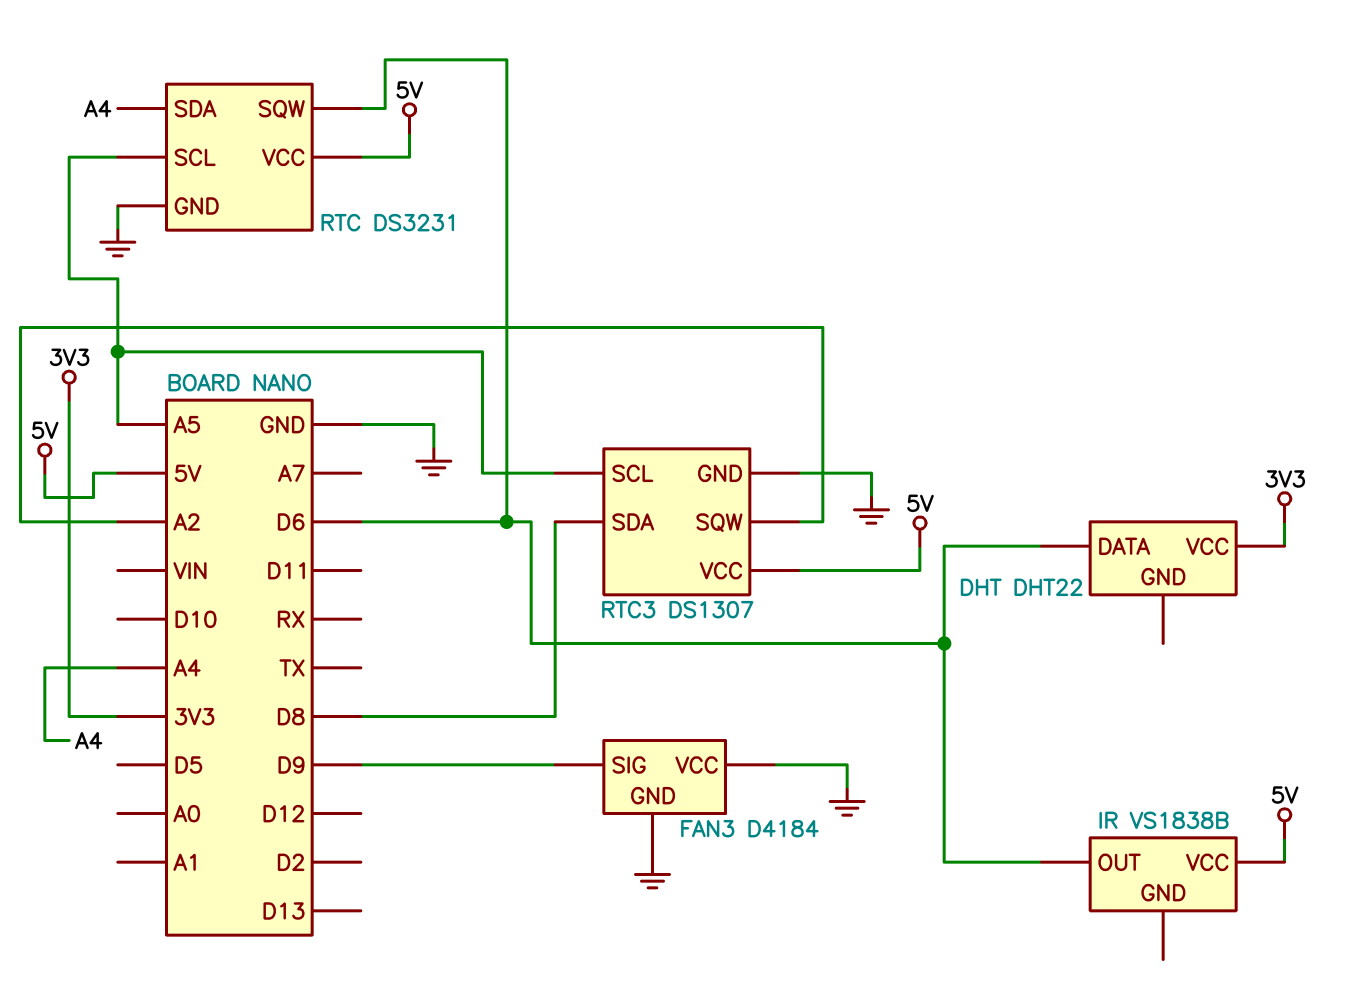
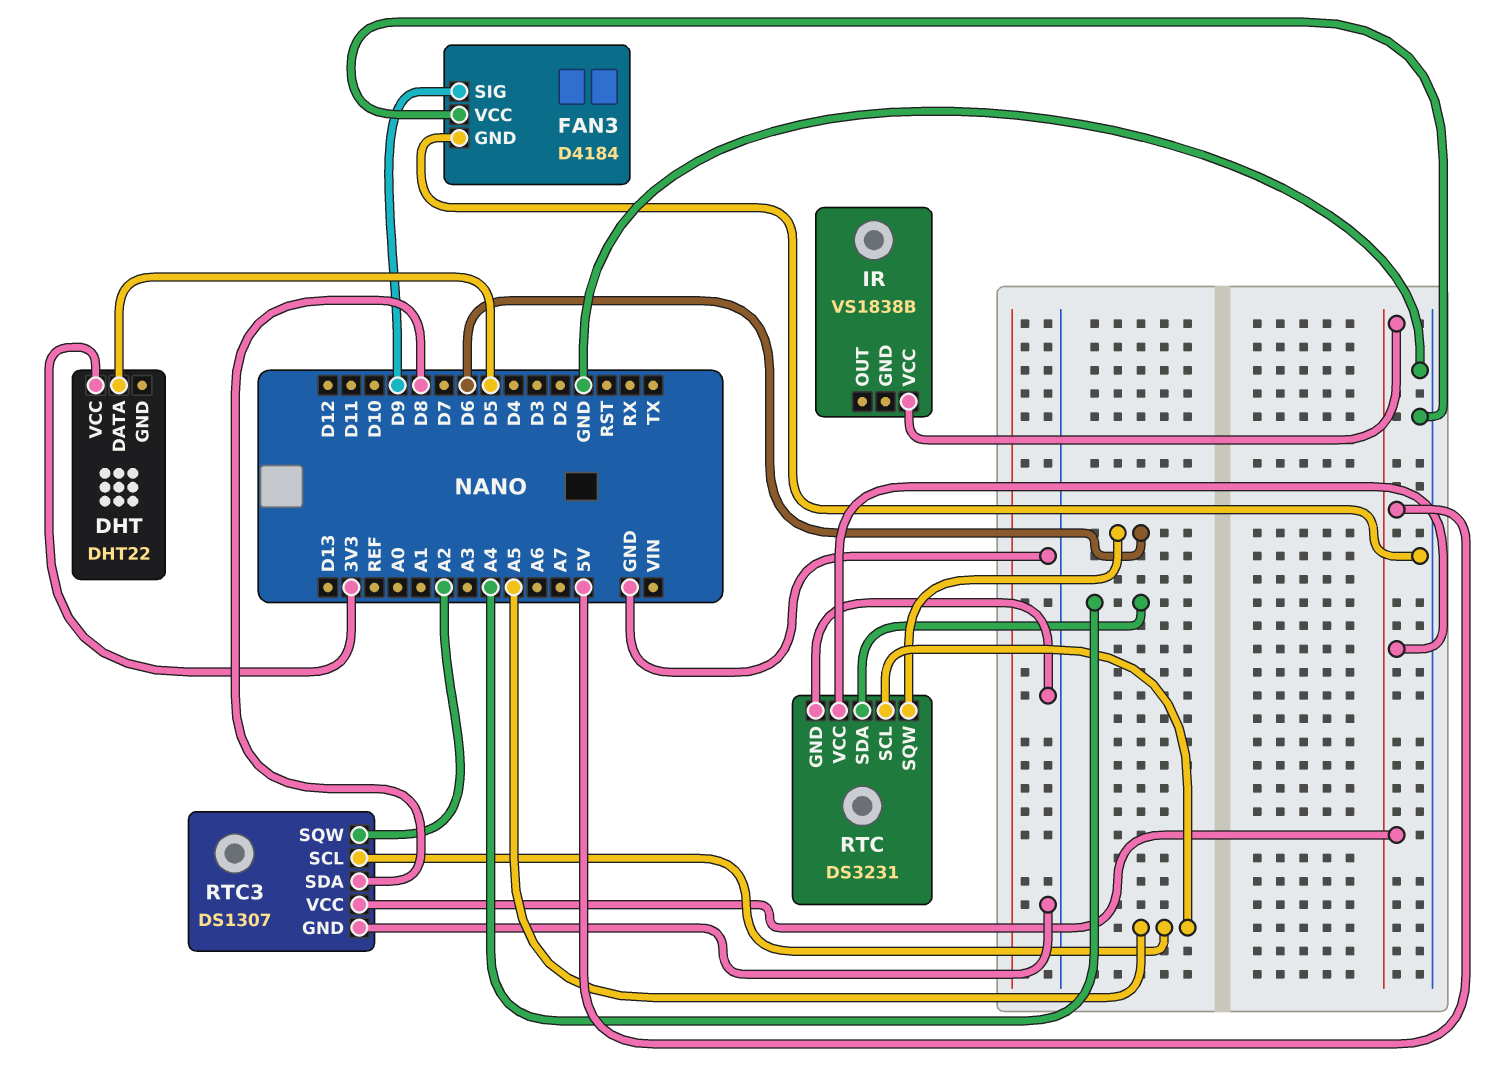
DHT pin DATA: D6 -> D5
IR pin OUT: D6 -> none

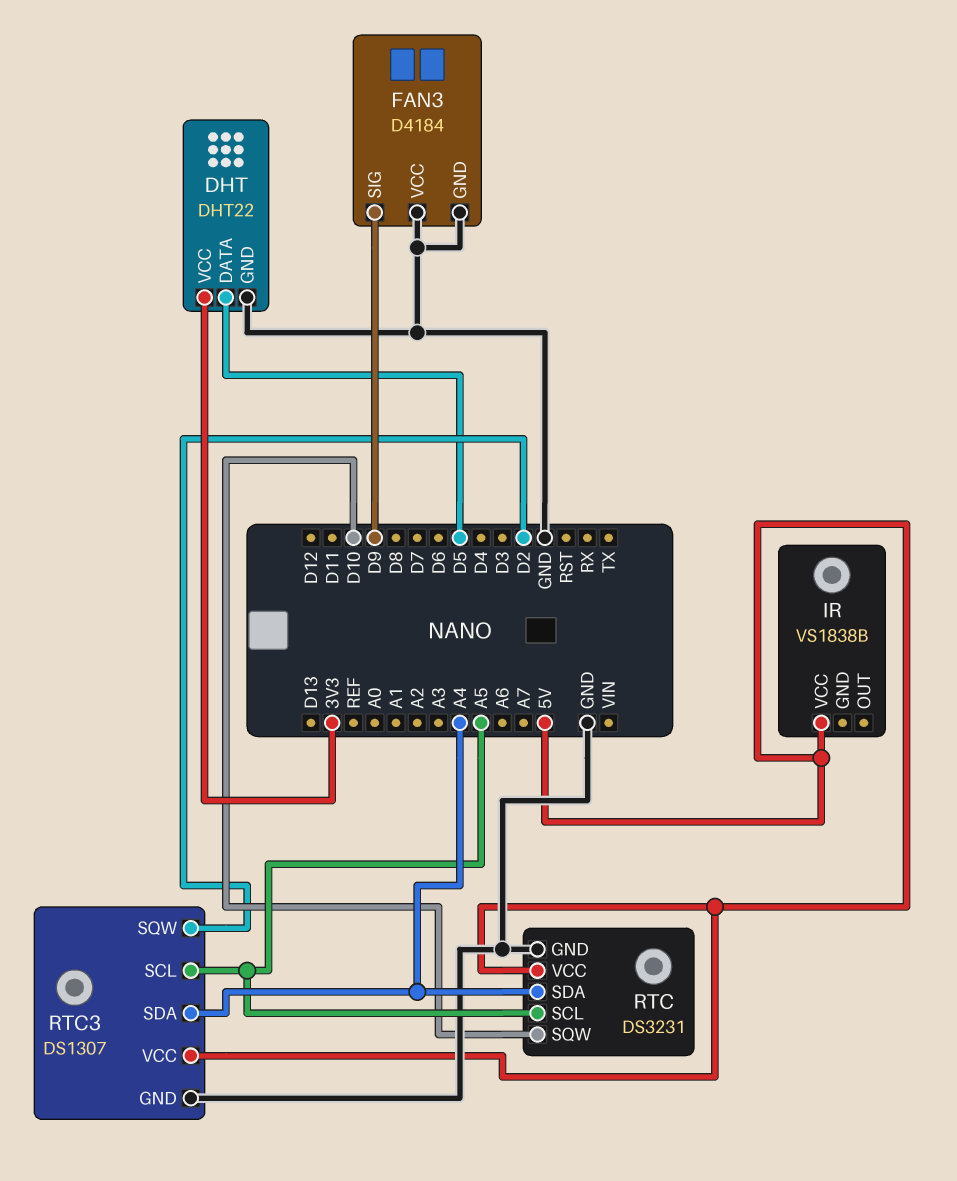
DHT pin GND: none -> GND
RTC pin SQW: D6 -> D10
RTC3 pin SDA: D8 -> A4
RTC3 pin SQW: A2 -> D2

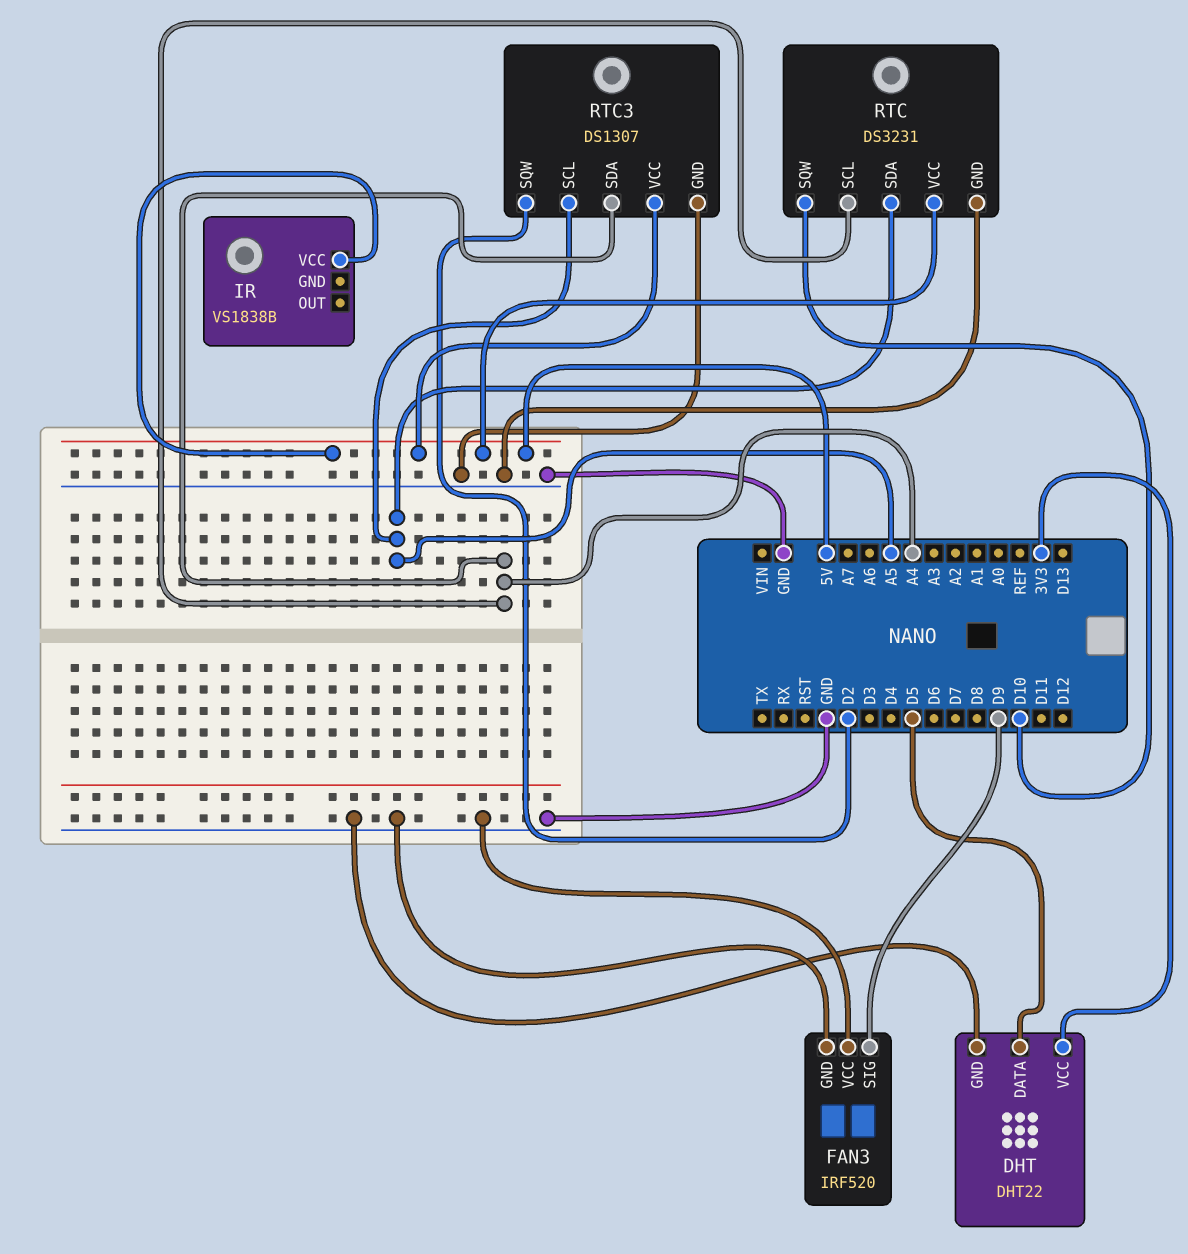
FAN3: D4184 -> IRF520
RTC pin SCL: A5 -> A4
RTC pin SDA: A4 -> A5

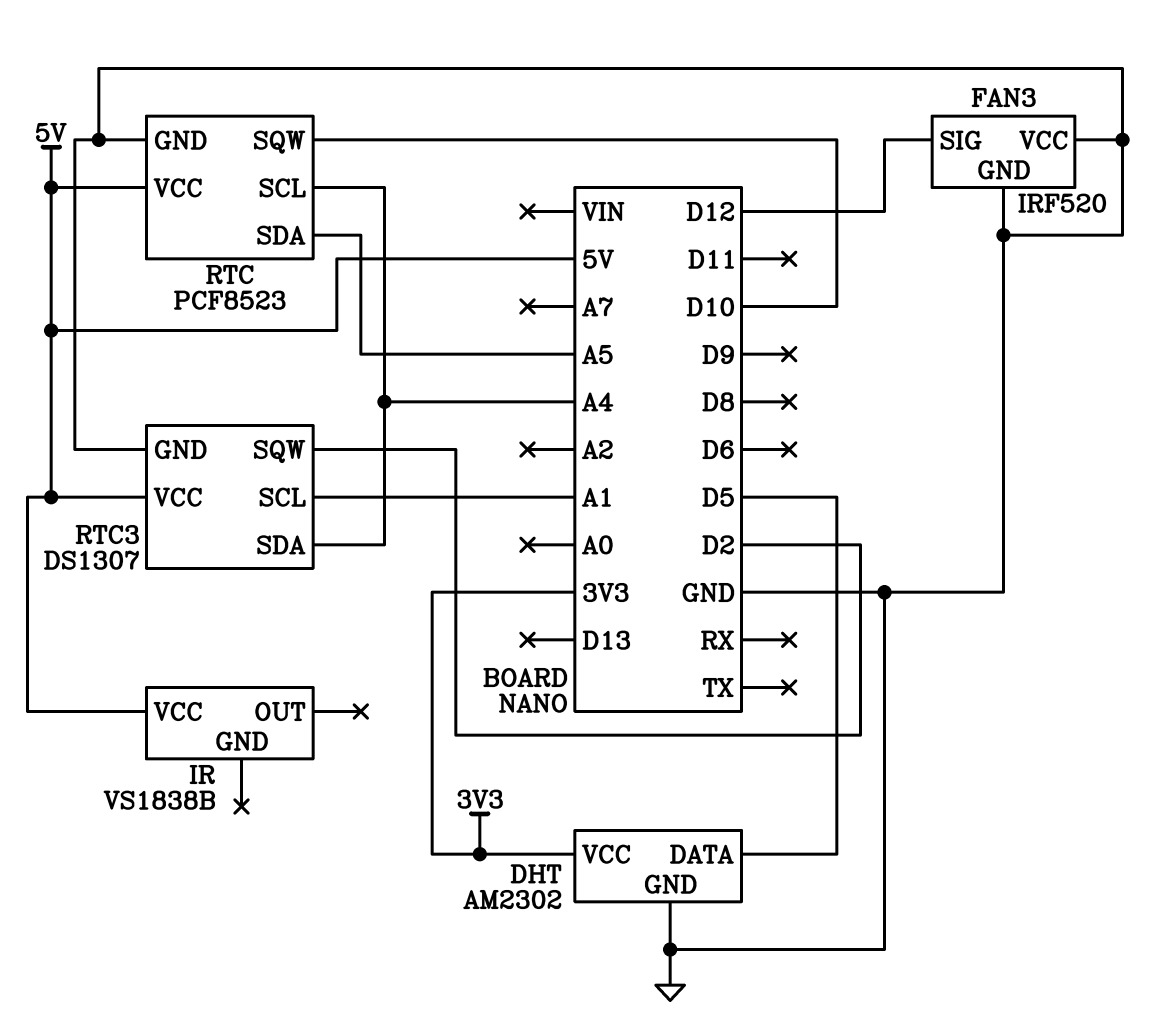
DHT: DHT22 -> AM2302
FAN3 pin SIG: D9 -> D12
RTC: DS3231 -> PCF8523
RTC3 pin SCL: A5 -> A1

